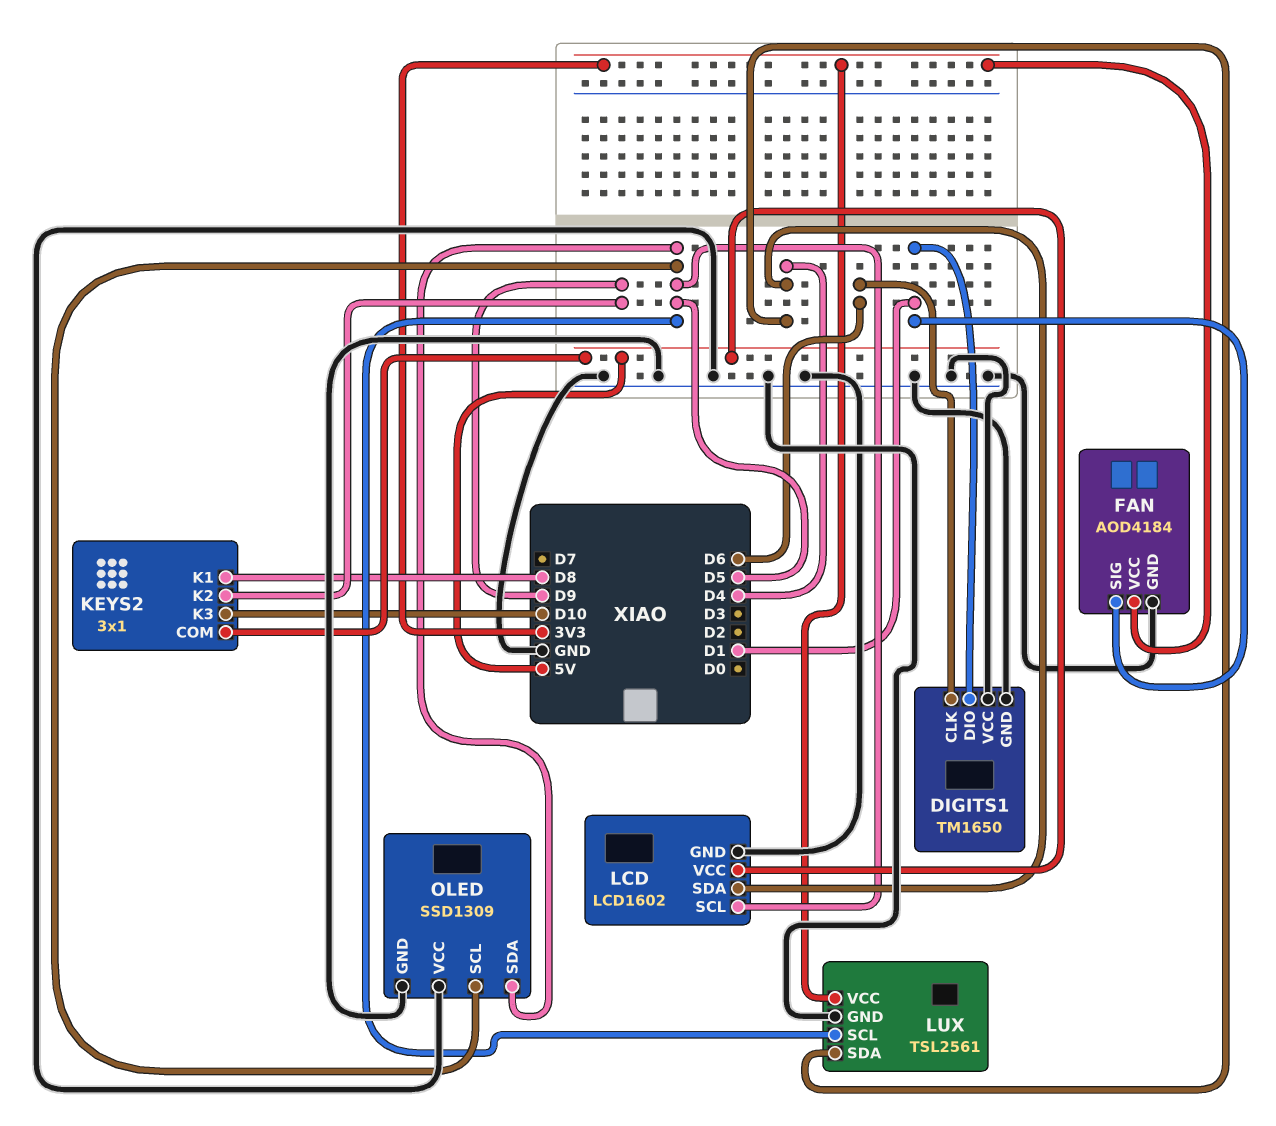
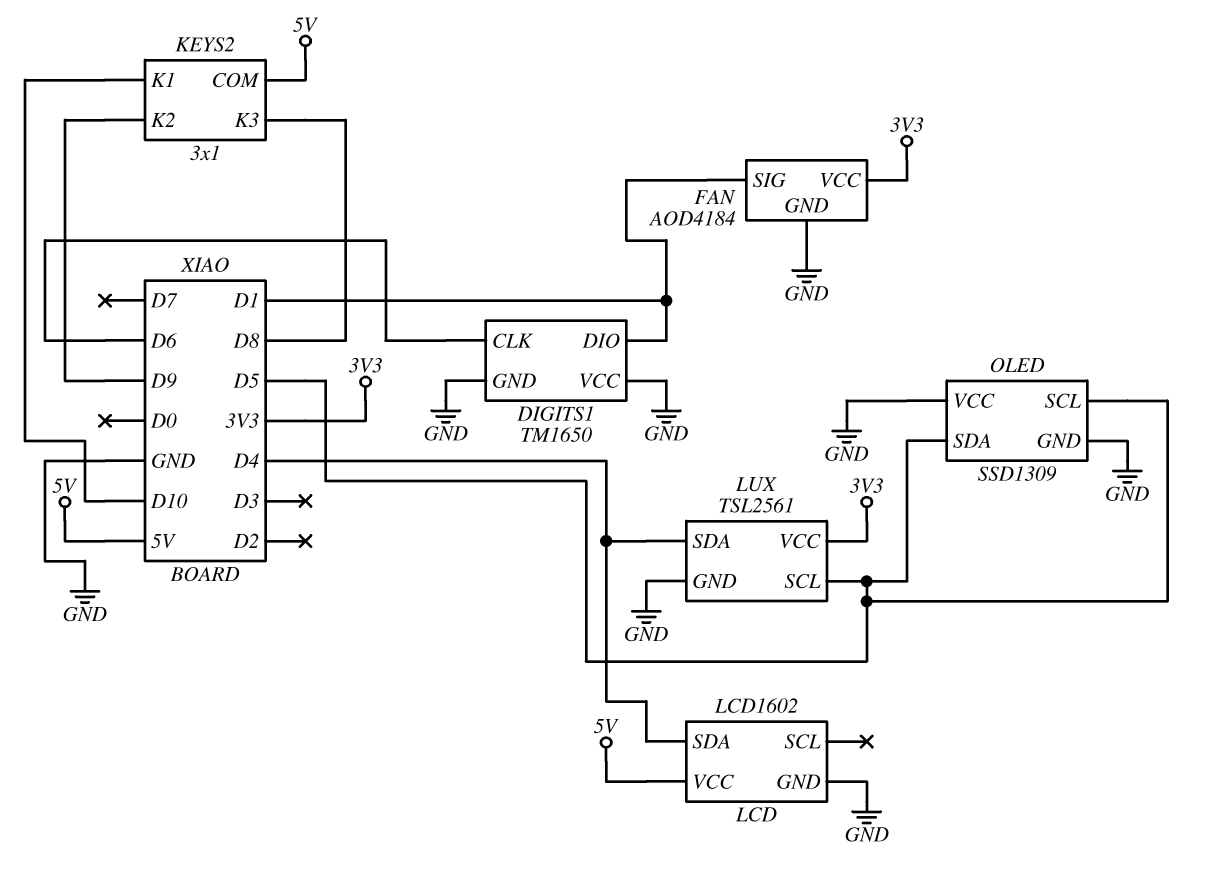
KEYS2 pin K1: D8 -> D10
KEYS2 pin K3: D10 -> D8
LCD pin SCL: D5 -> none

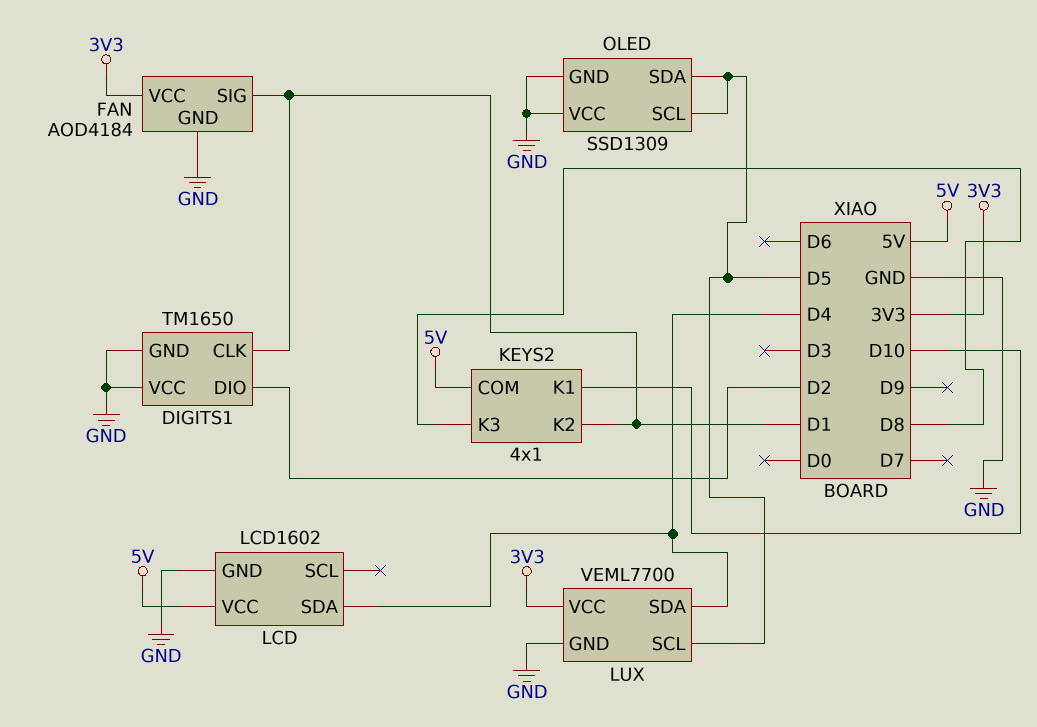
DIGITS1 pin CLK: D6 -> D1
DIGITS1 pin DIO: D1 -> D2
KEYS2: 3x1 -> 4x1
KEYS2 pin K2: D9 -> D1
LUX: TSL2561 -> VEML7700

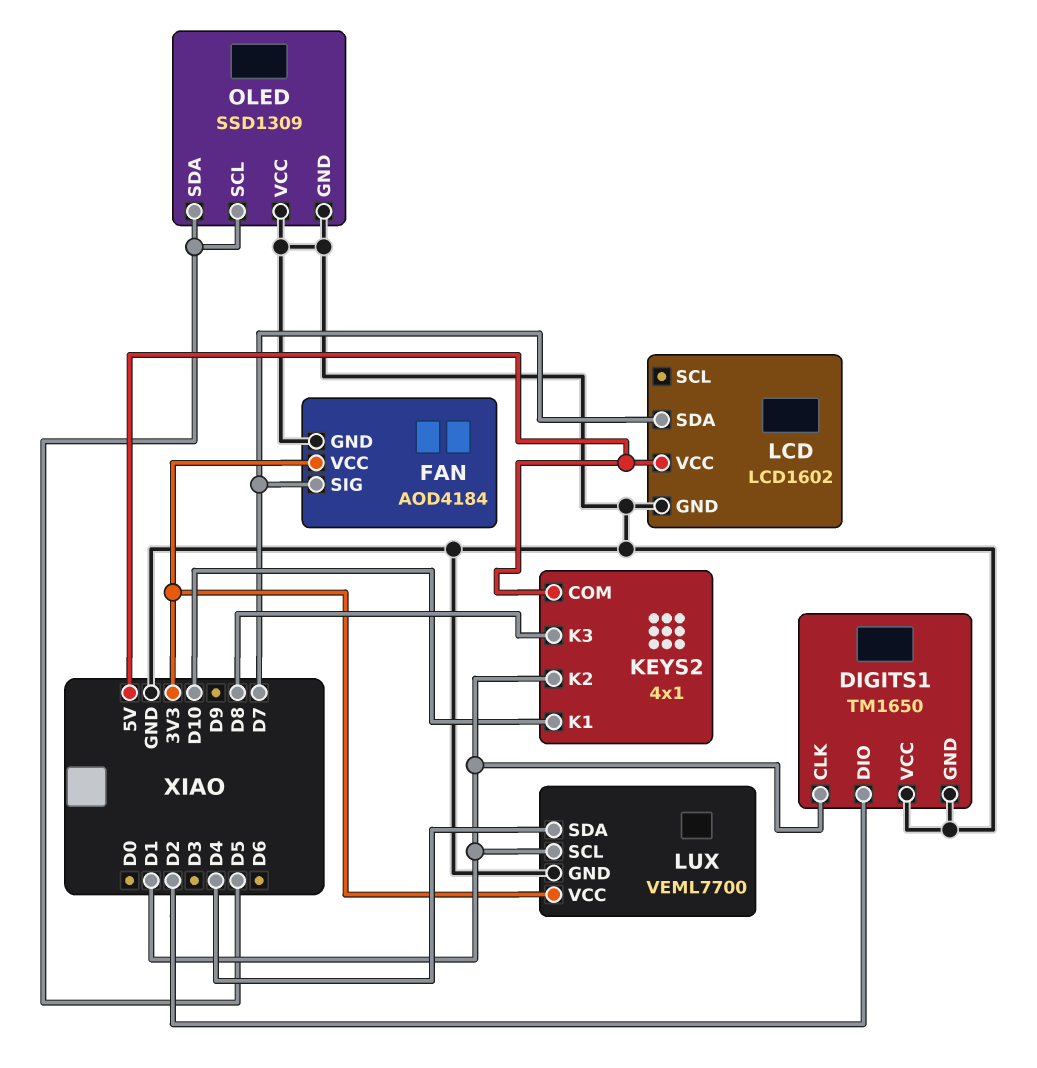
FAN pin SIG: D1 -> D7
LCD pin SDA: D4 -> D7
LUX pin SCL: D5 -> D1

